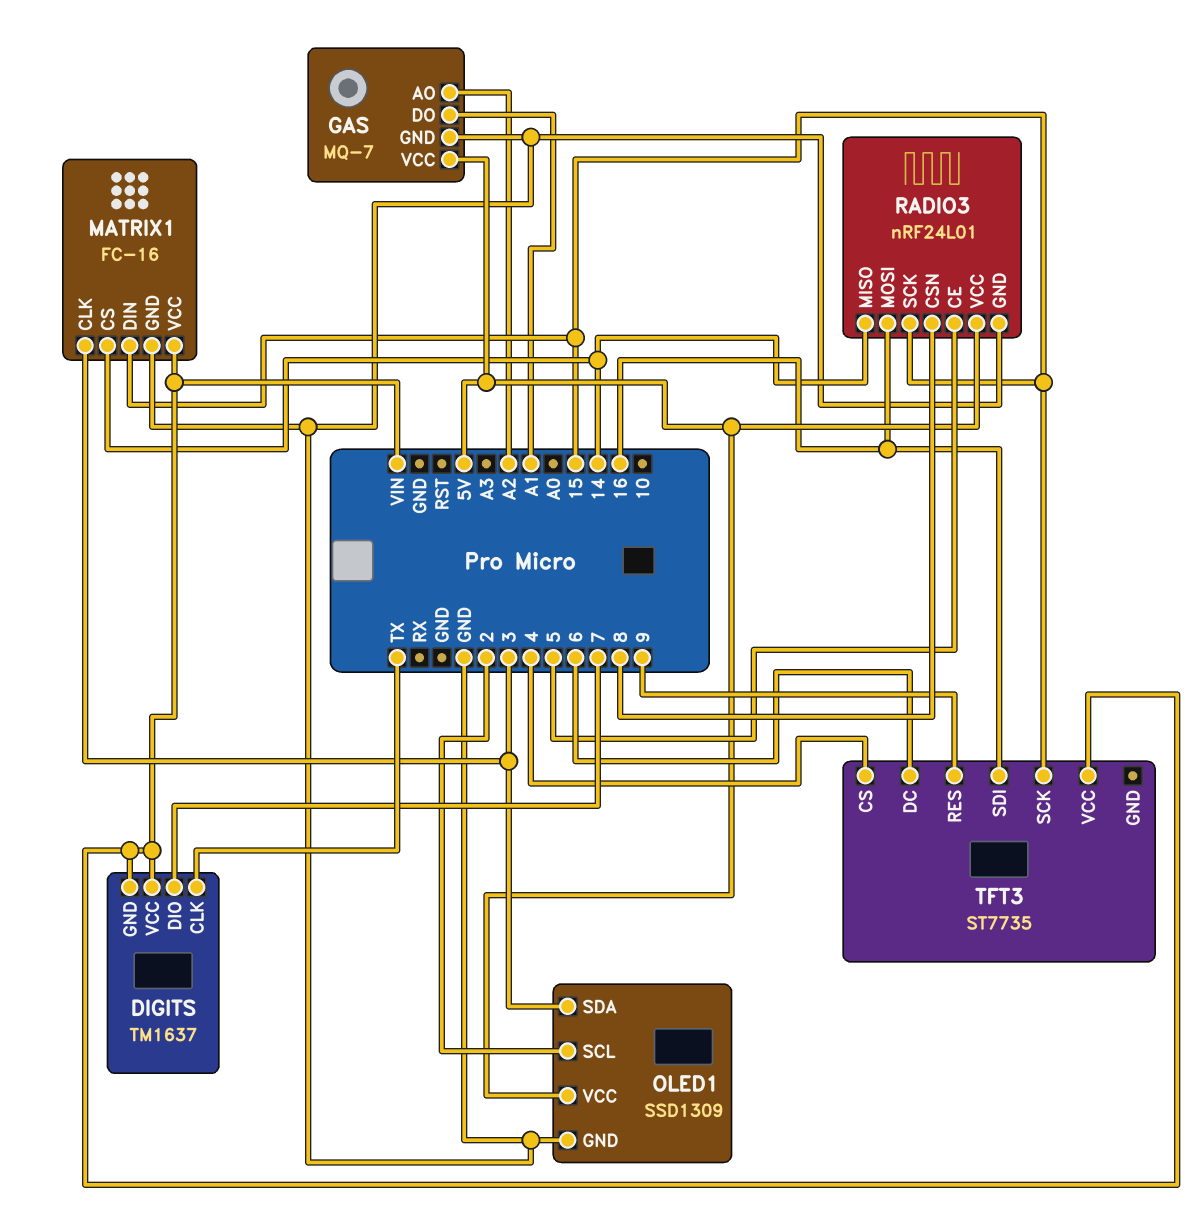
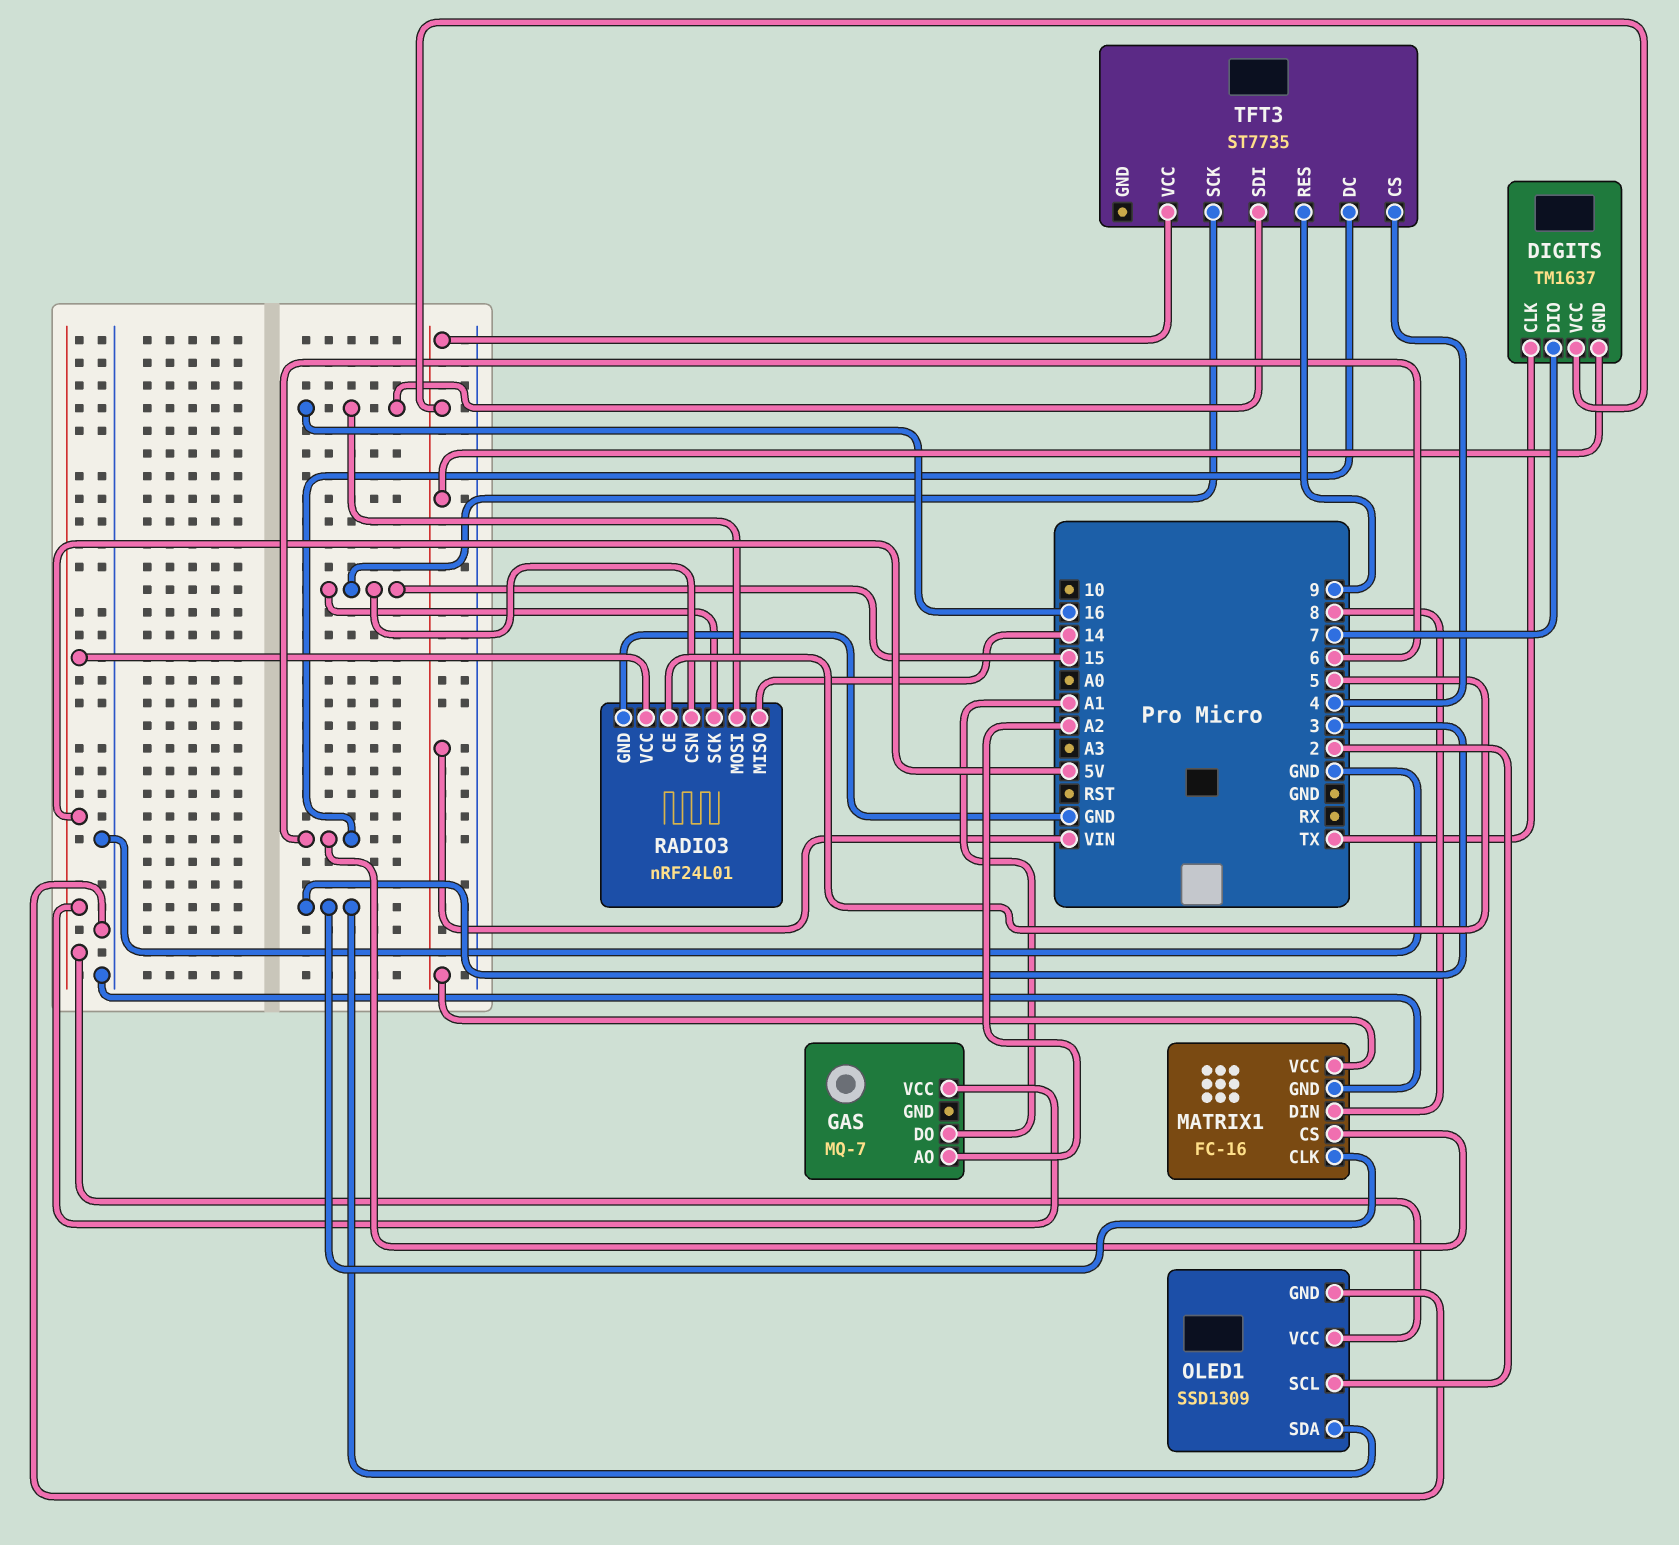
GAS pin GND: GND -> none
MATRIX1 pin CS: 14 -> 6
MATRIX1 pin DIN: 15 -> 8
RADIO3 pin CSN: 8 -> 15

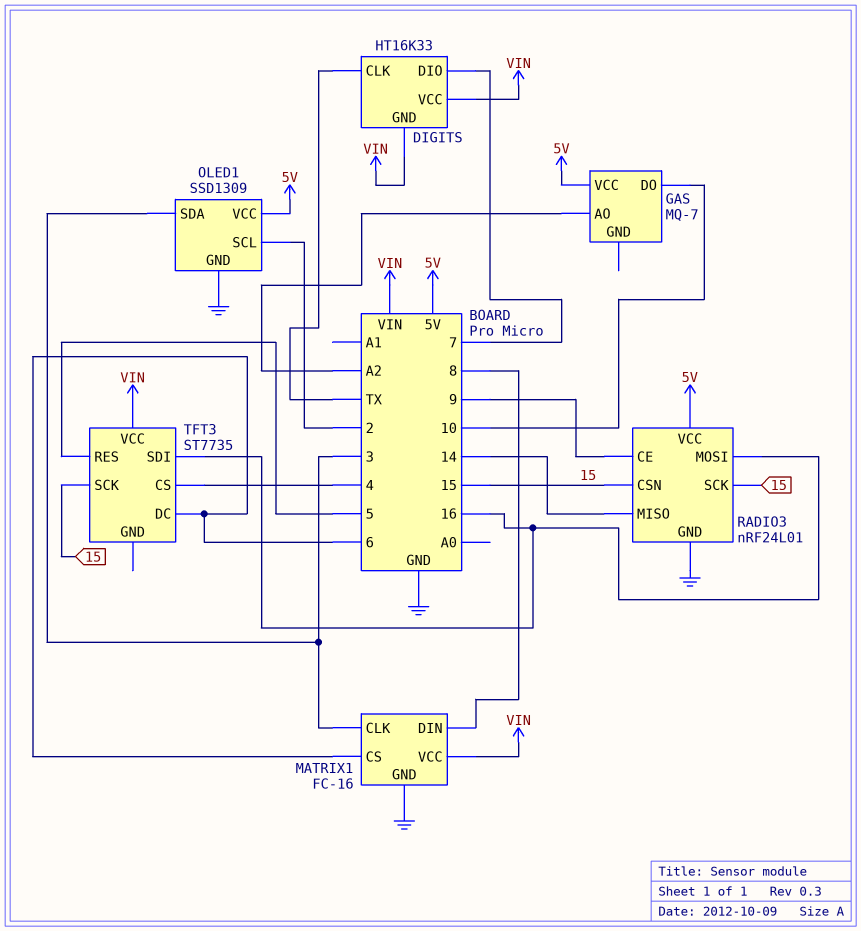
DIGITS: TM1637 -> HT16K33
GAS pin DO: A1 -> 10
RADIO3 pin CE: 5 -> 9
TFT3 pin RES: 9 -> 5

